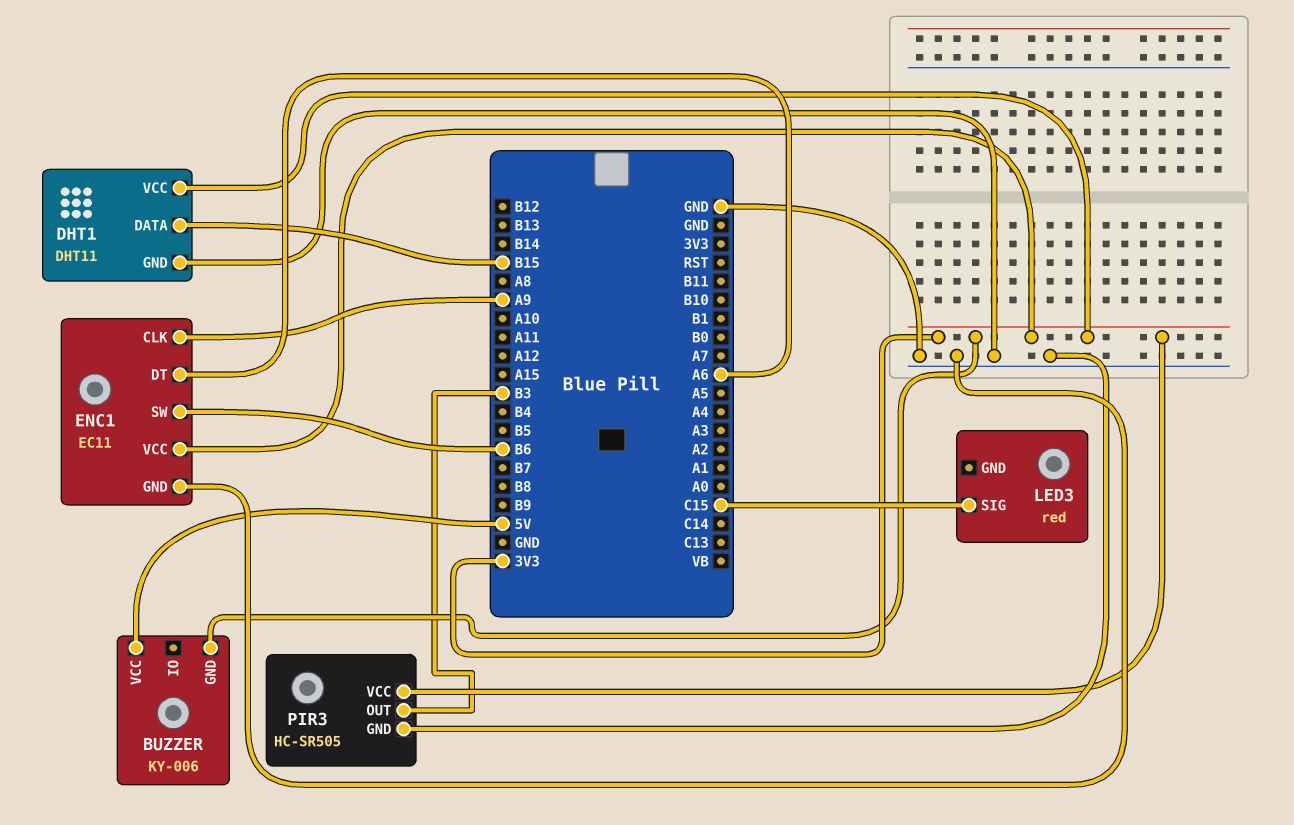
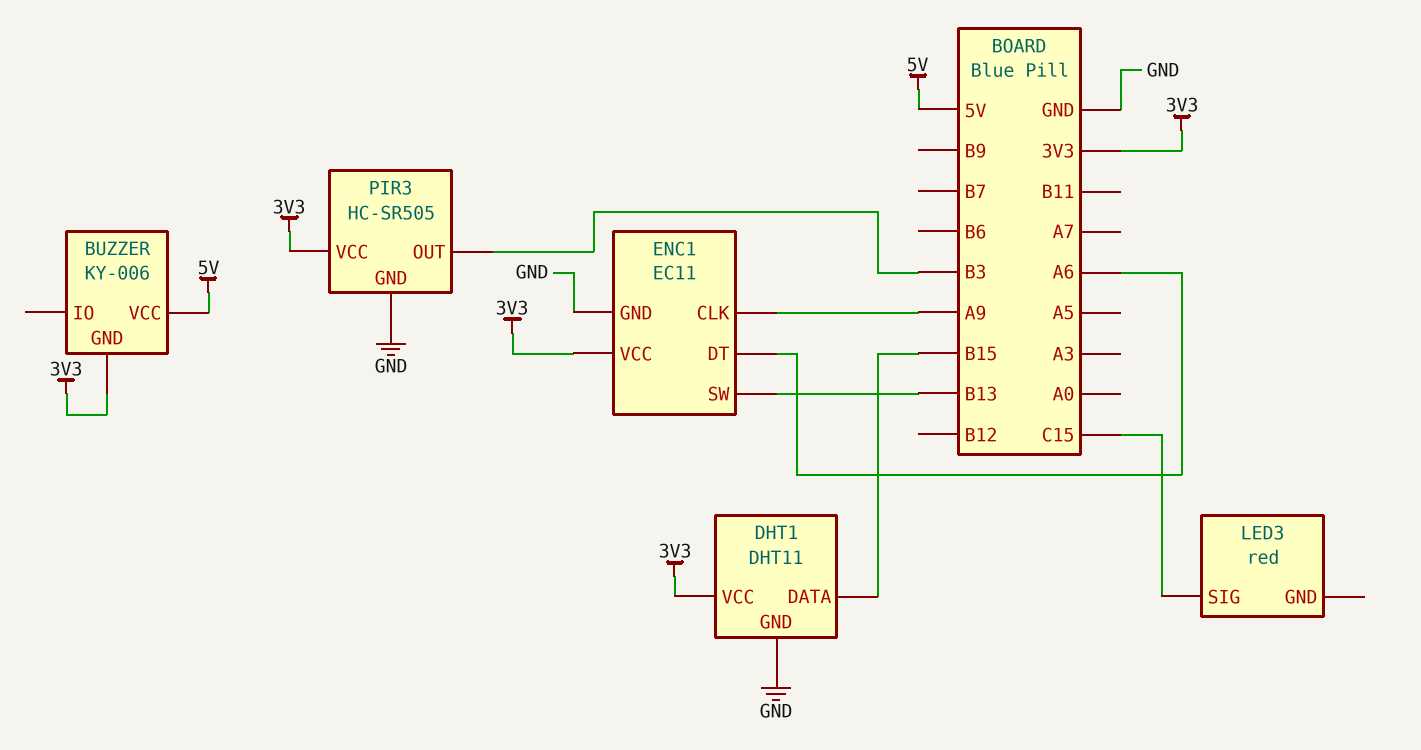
ENC1 pin SW: B6 -> B13

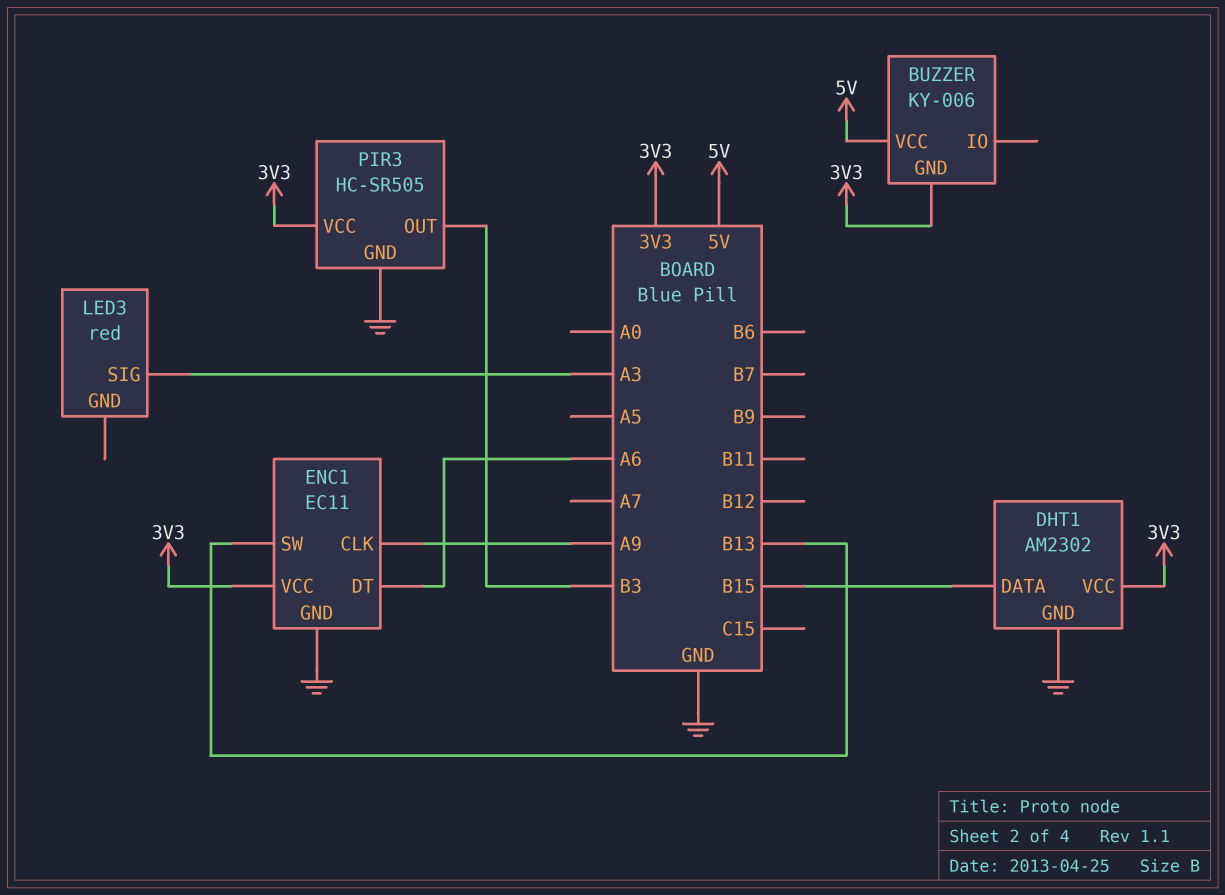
DHT1: DHT11 -> AM2302
LED3 pin SIG: C15 -> A3

